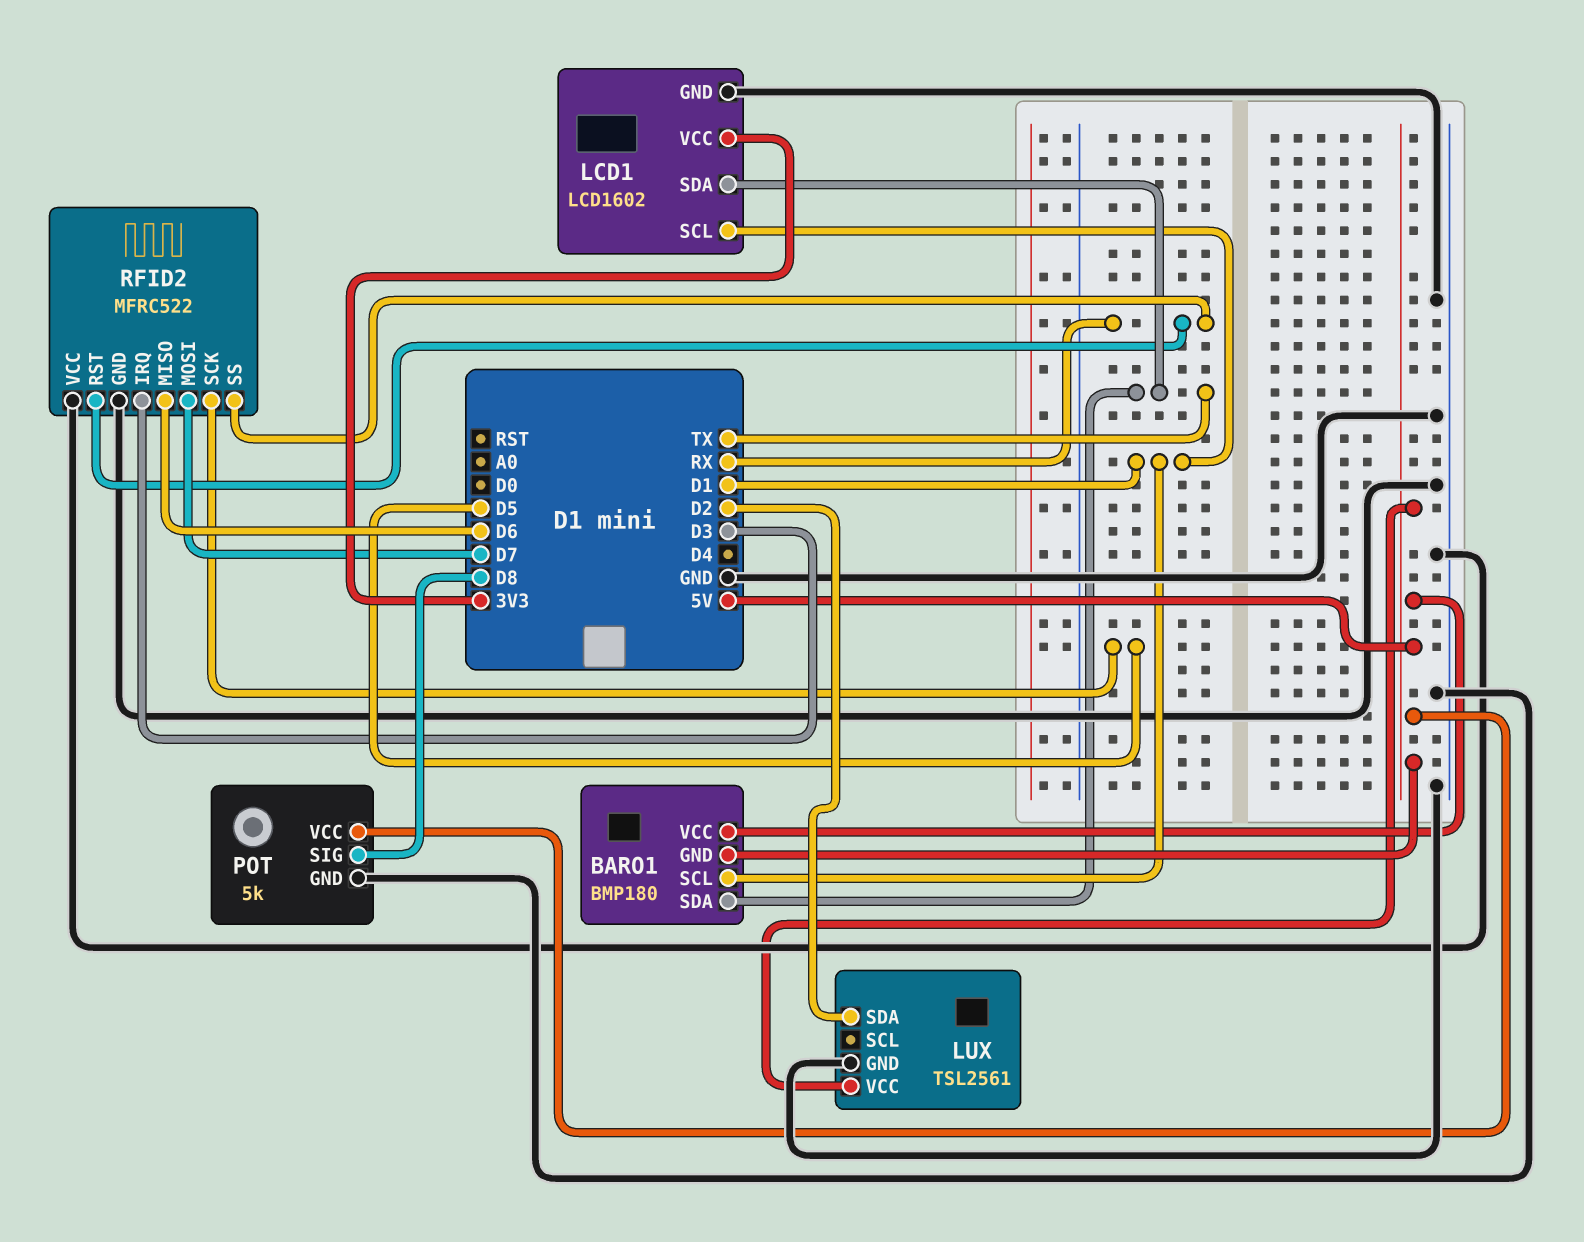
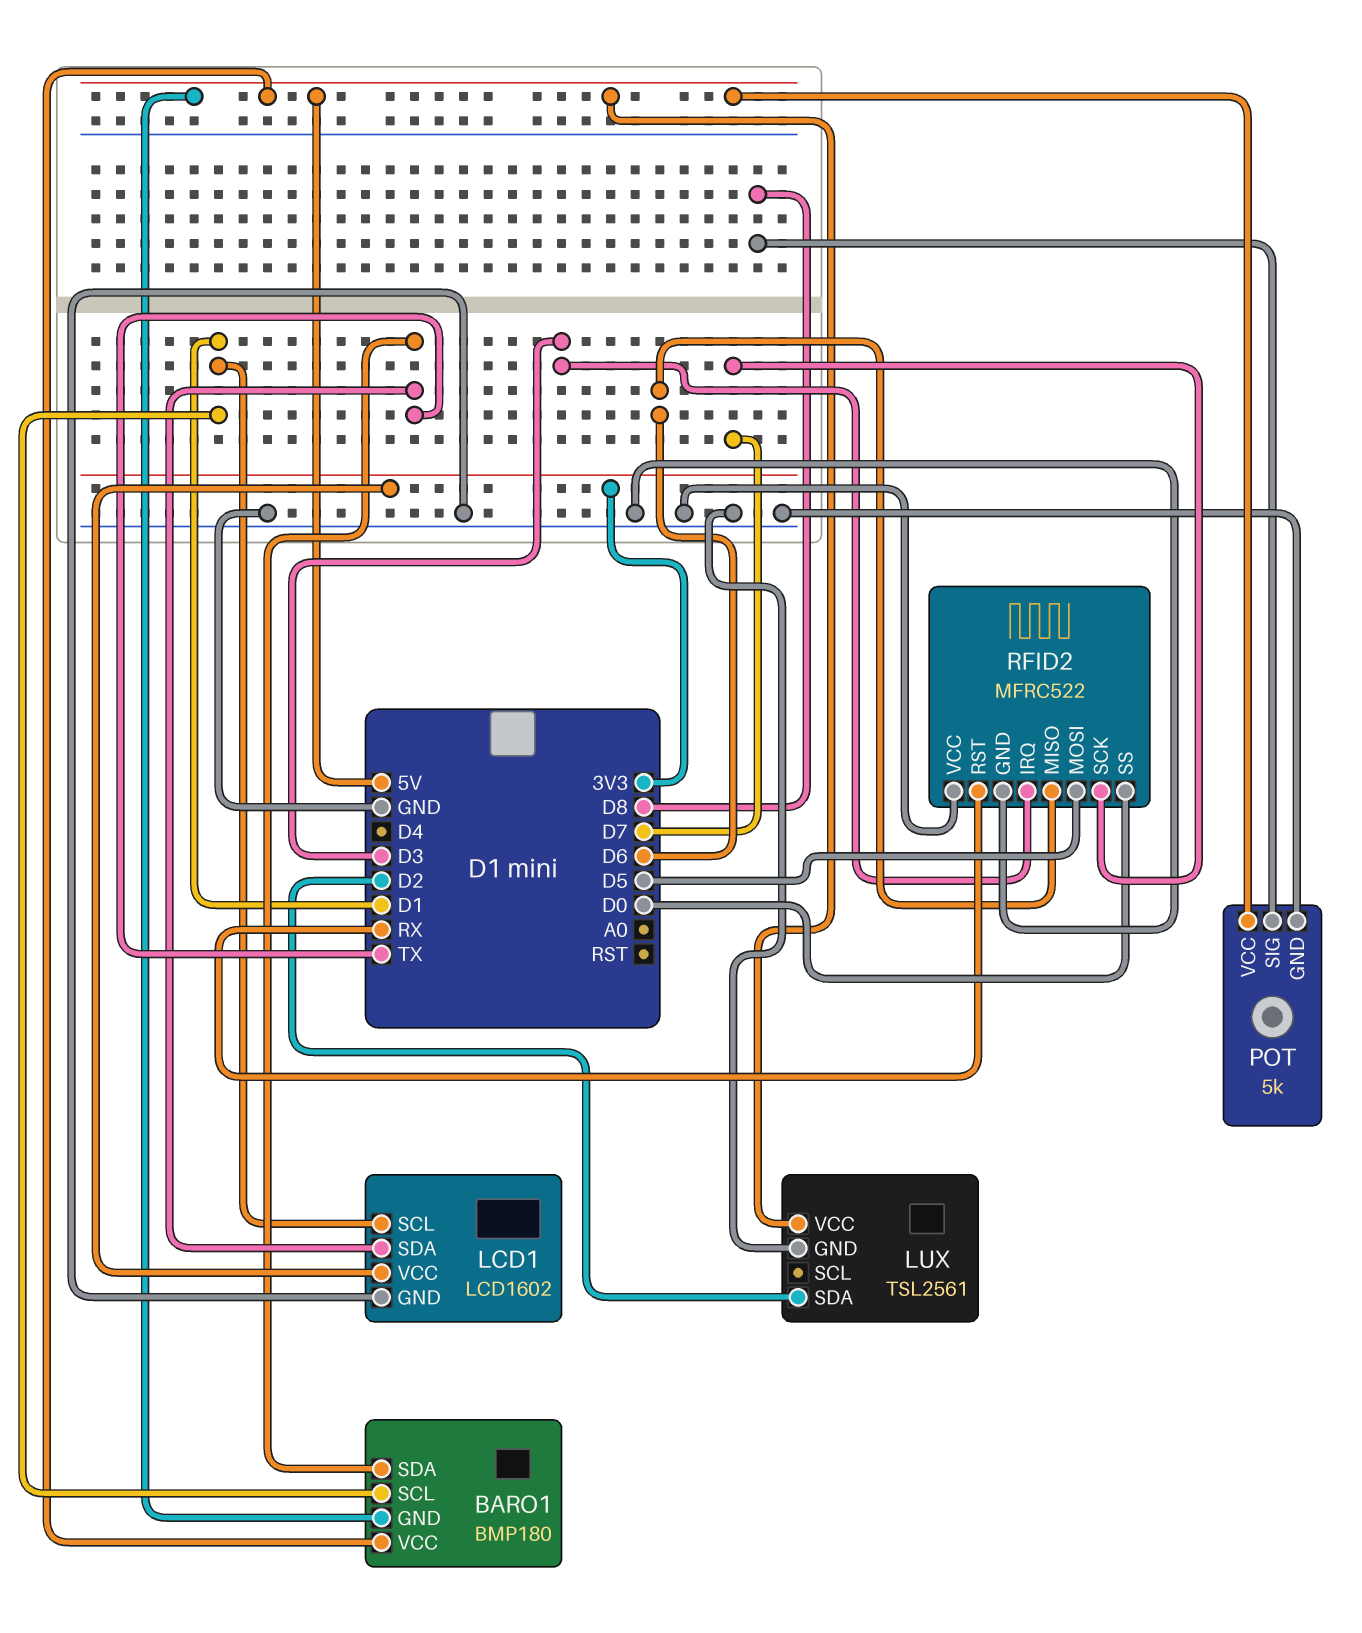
RFID2 pin MOSI: D7 -> D5
RFID2 pin SCK: D5 -> D7
RFID2 pin SS: RX -> D0

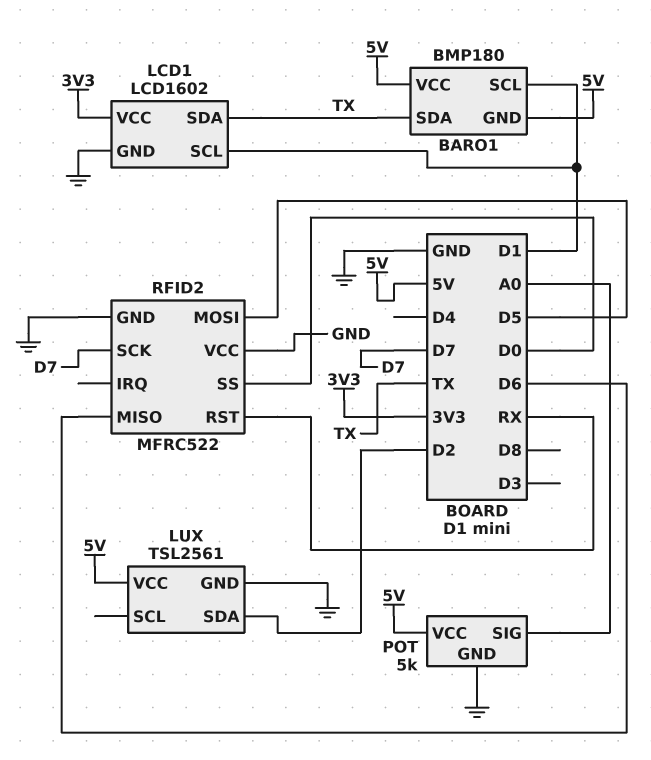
POT pin SIG: D8 -> A0
RFID2 pin IRQ: D3 -> none

